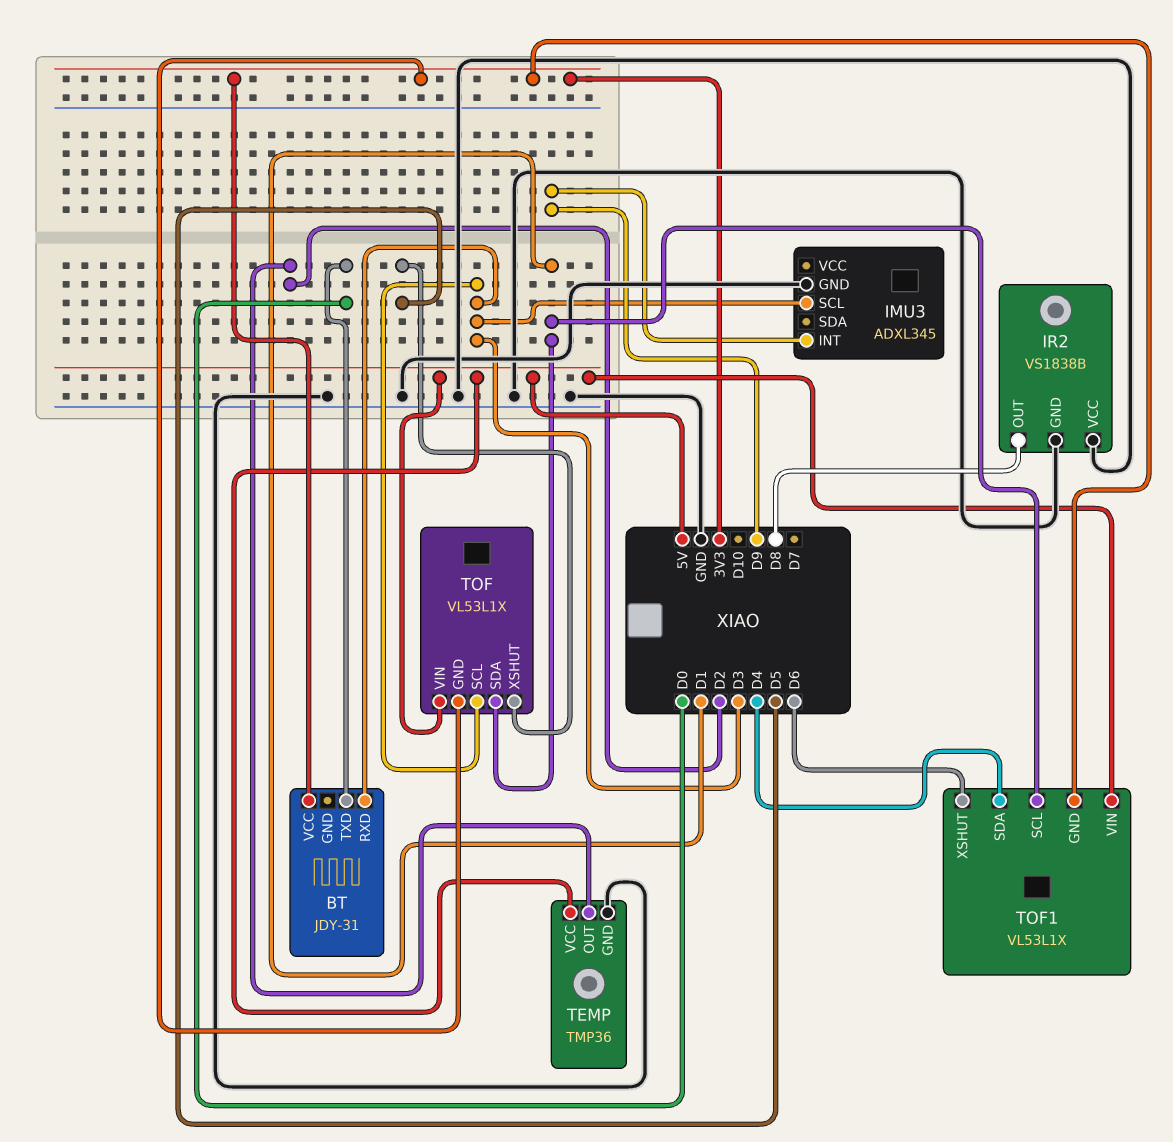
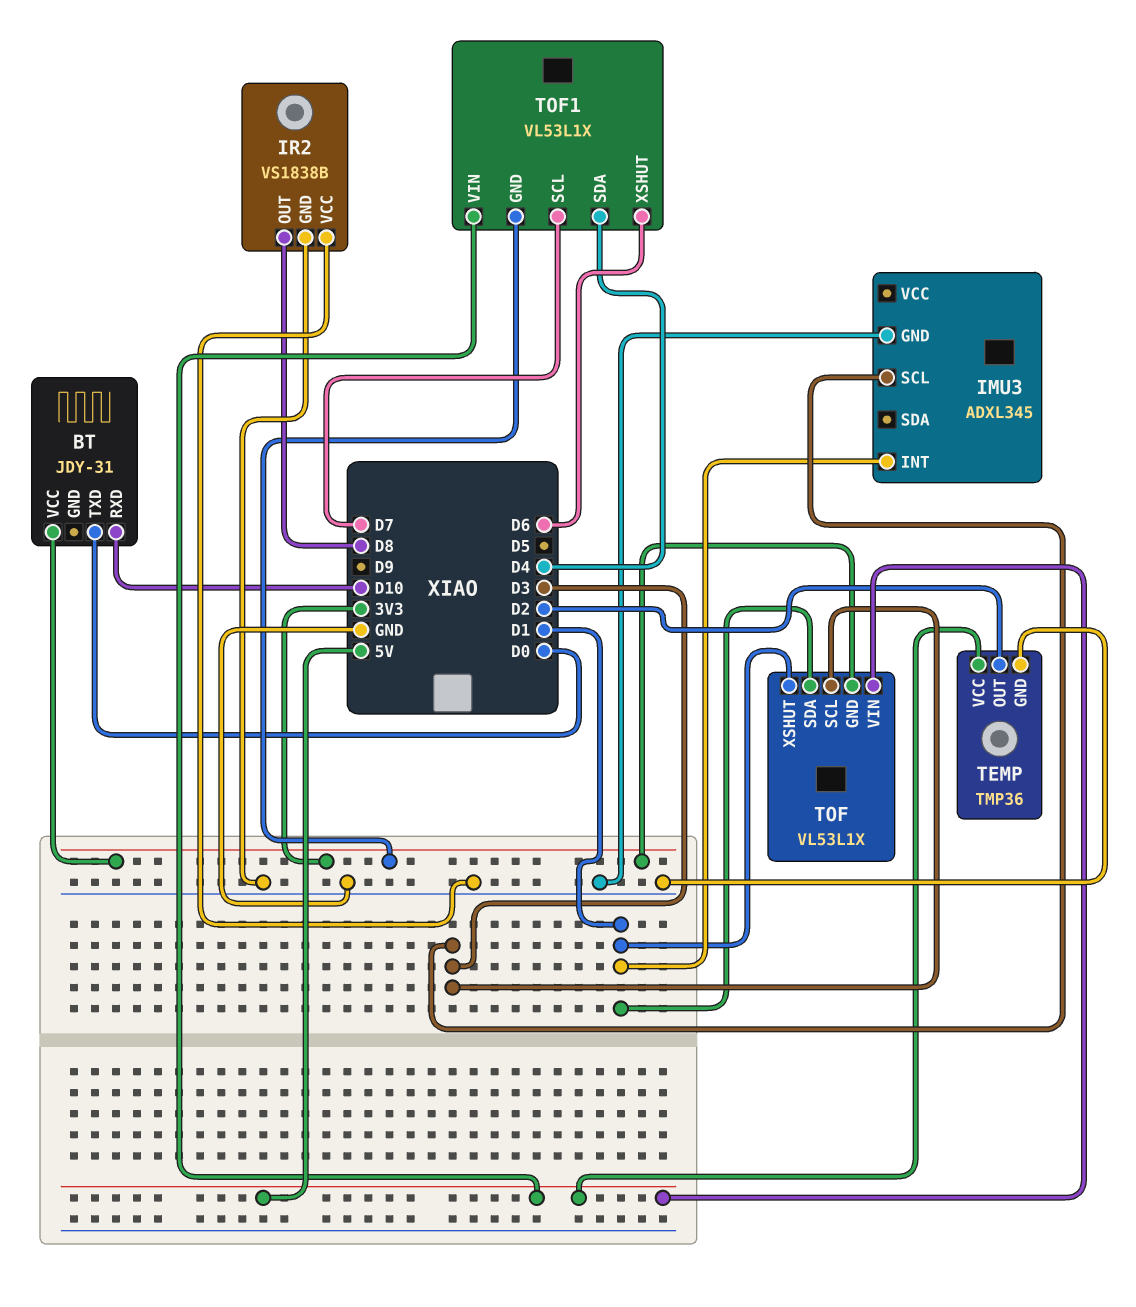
BT pin RXD: D3 -> D10
IMU3 pin INT: D9 -> D1
TOF pin XSHUT: D5 -> D1
TOF1 pin SCL: D1 -> D7

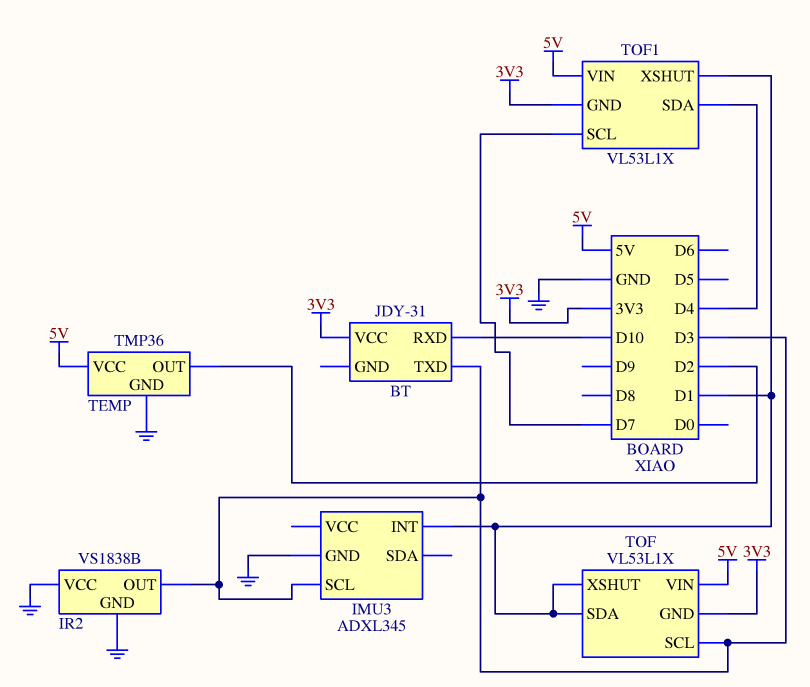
BT pin TXD: D0 -> D3
IR2 pin OUT: D8 -> D3
TOF1 pin XSHUT: D6 -> D1

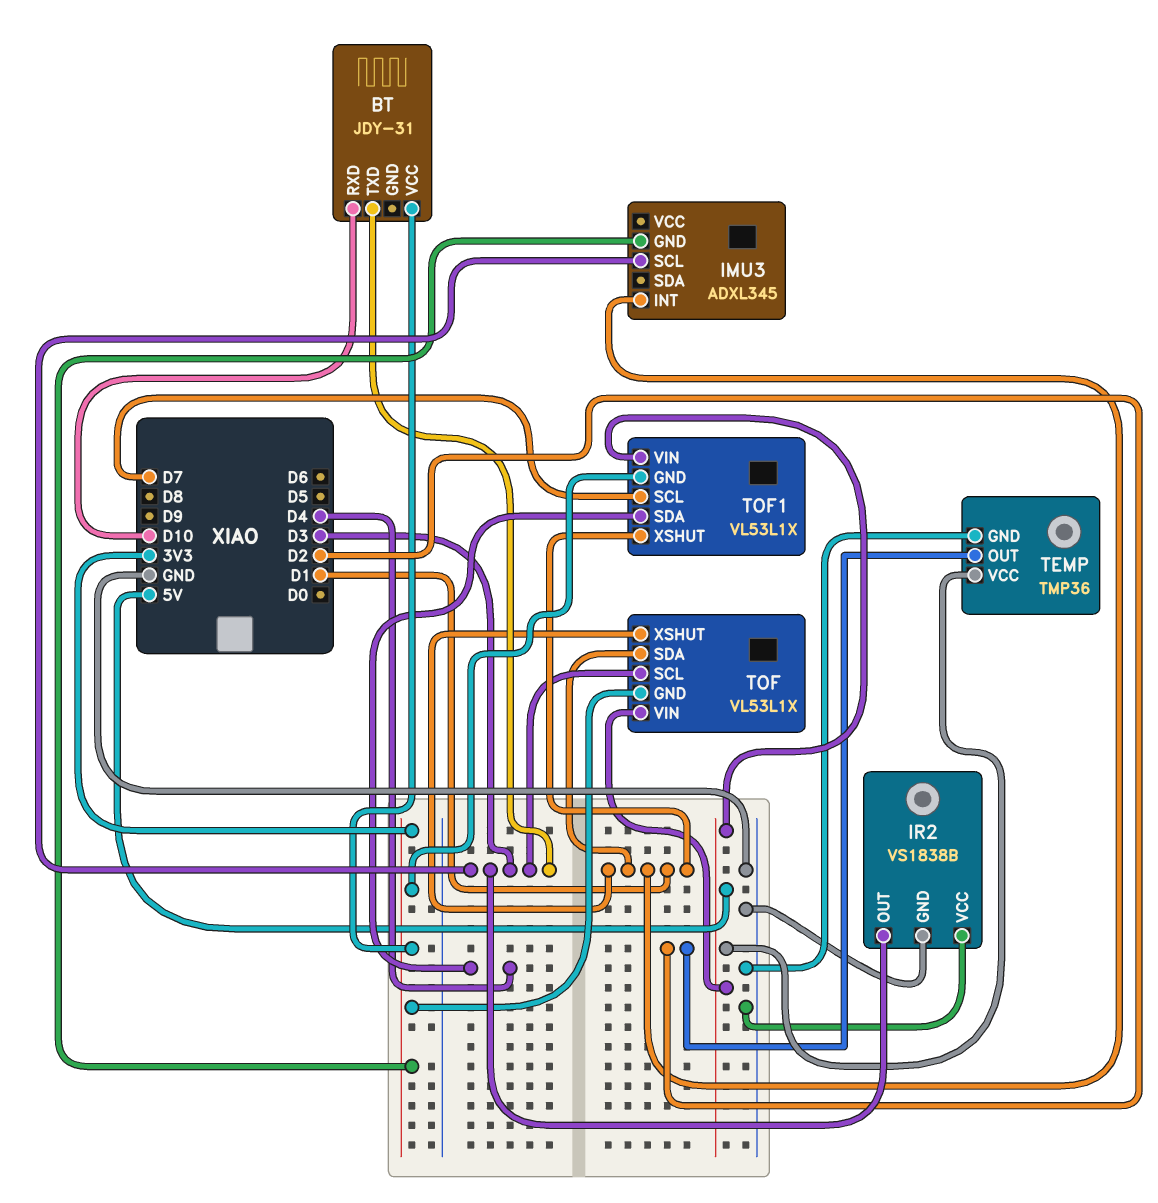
IMU3 pin GND: GND -> 3V3

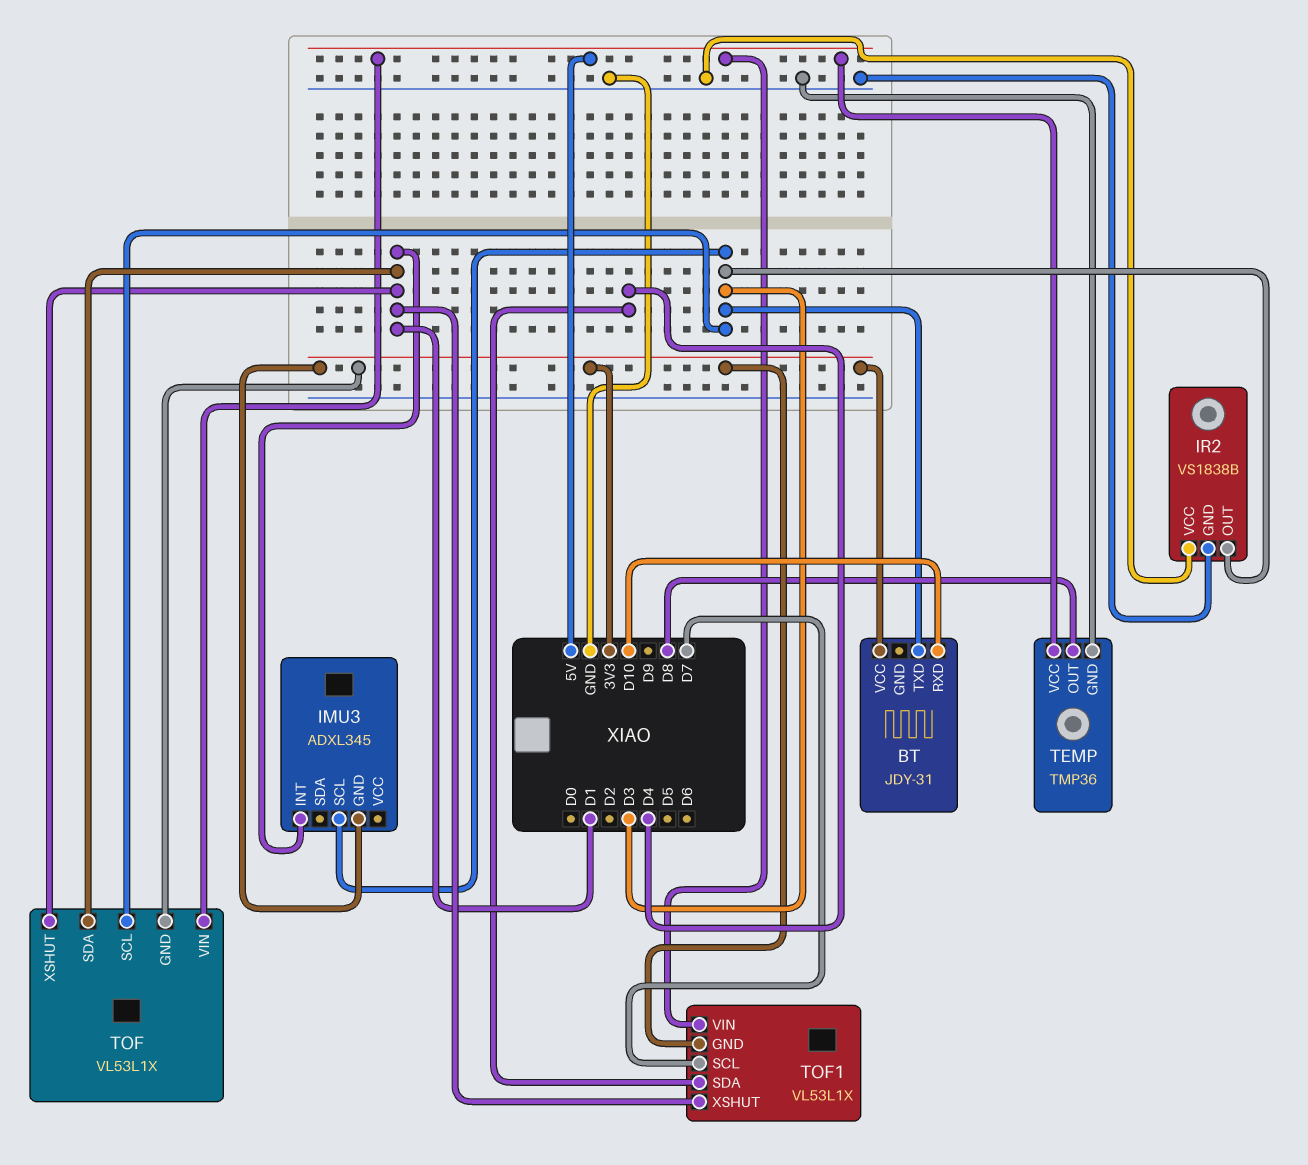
TEMP pin OUT: D2 -> D8

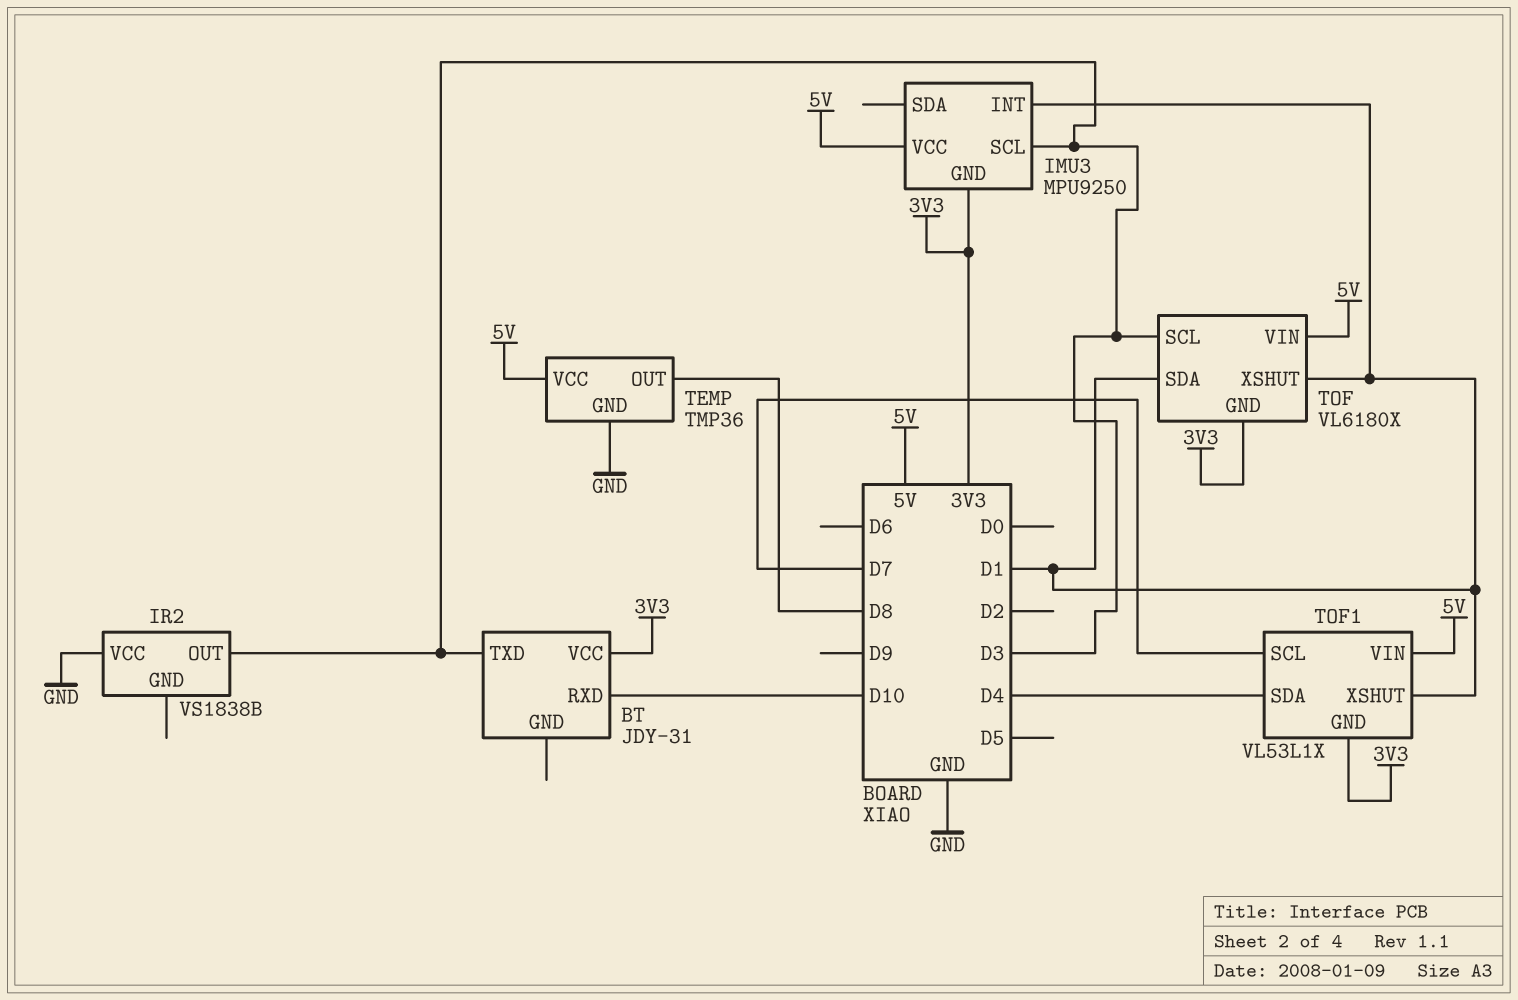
IMU3: ADXL345 -> MPU9250
IMU3 pin VCC: none -> 5V
IR2 pin GND: GND -> none
TOF: VL53L1X -> VL6180X

